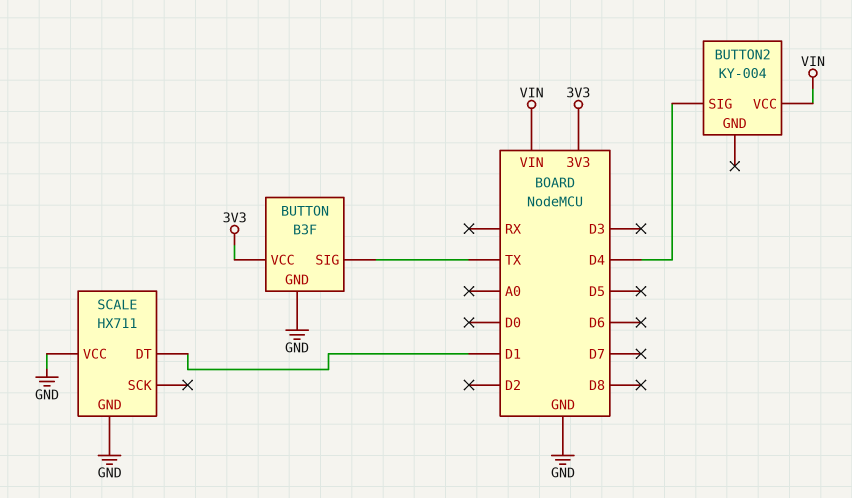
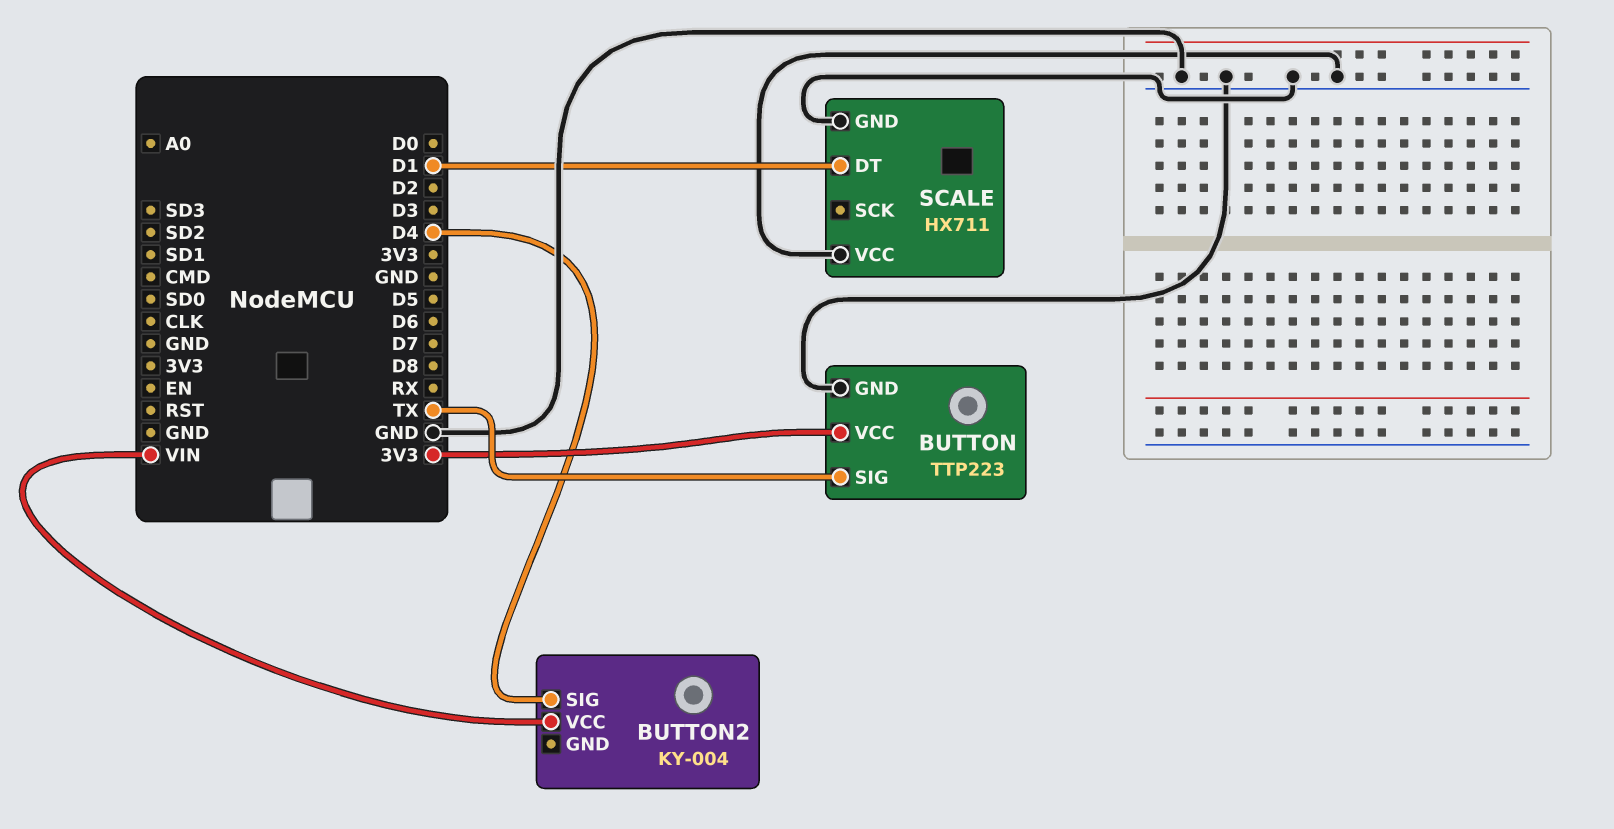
BUTTON: B3F -> TTP223

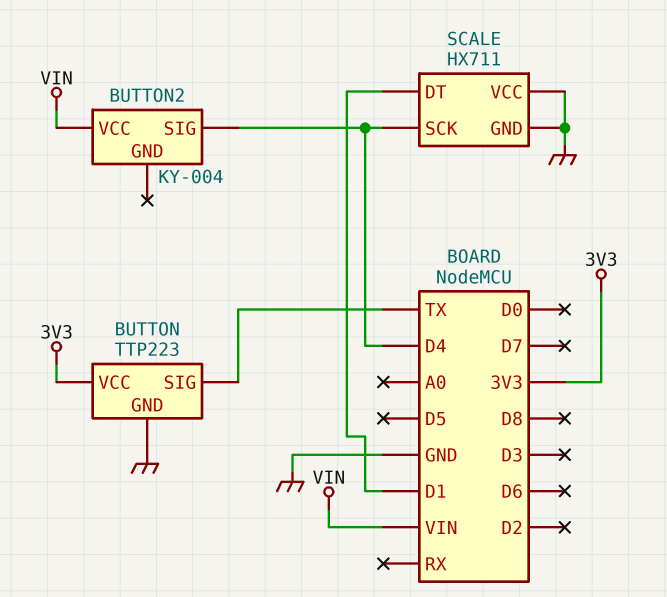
SCALE pin SCK: none -> D4

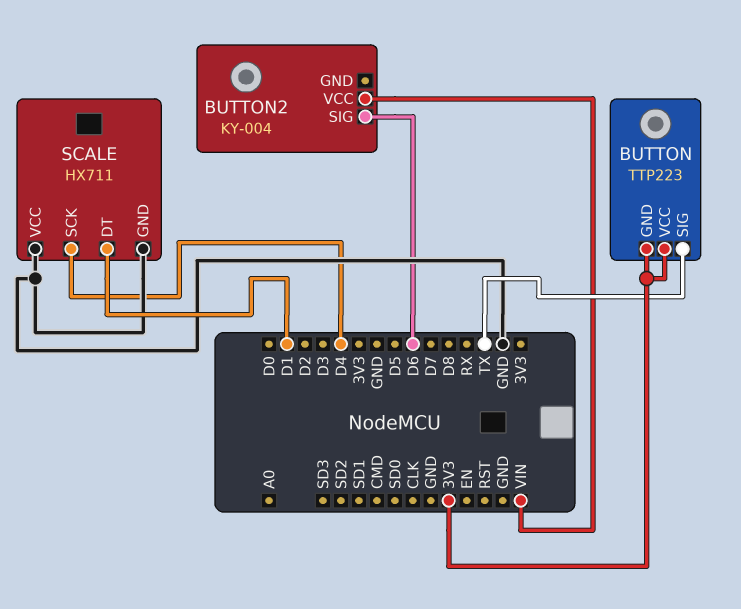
BUTTON pin GND: GND -> 3V3
BUTTON2 pin SIG: D4 -> D6

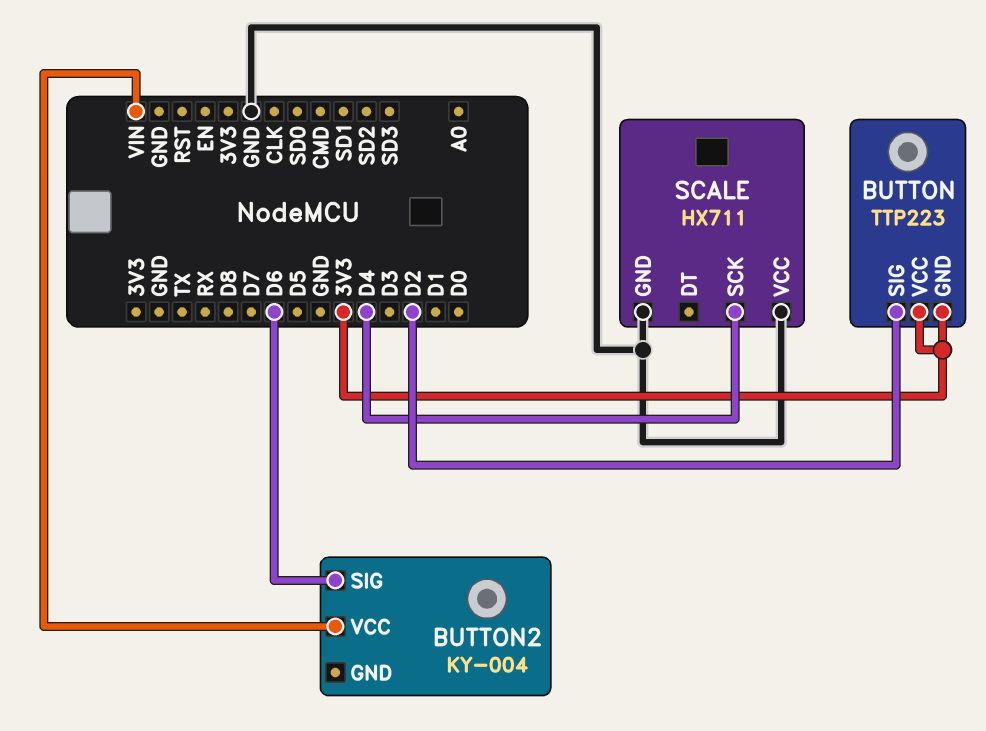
BUTTON pin SIG: TX -> D2
SCALE pin DT: D1 -> none

